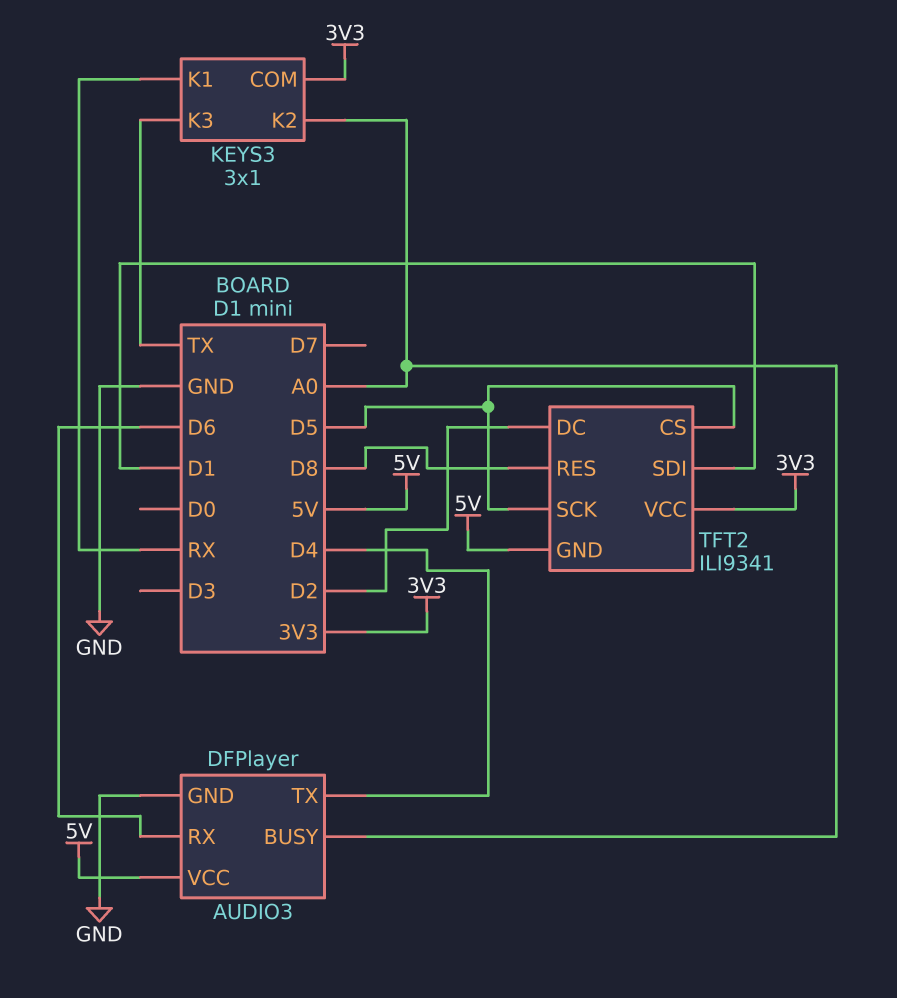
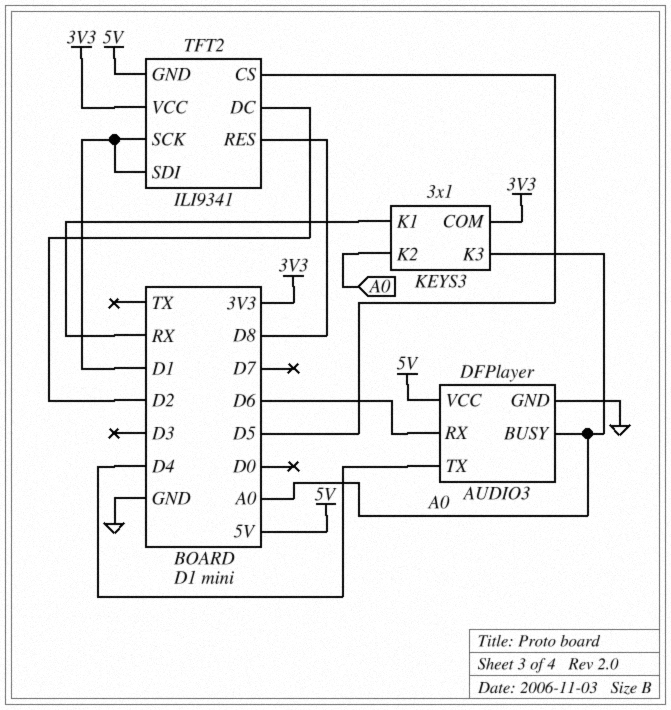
KEYS3 pin K3: TX -> A0
TFT2 pin SCK: D5 -> D1

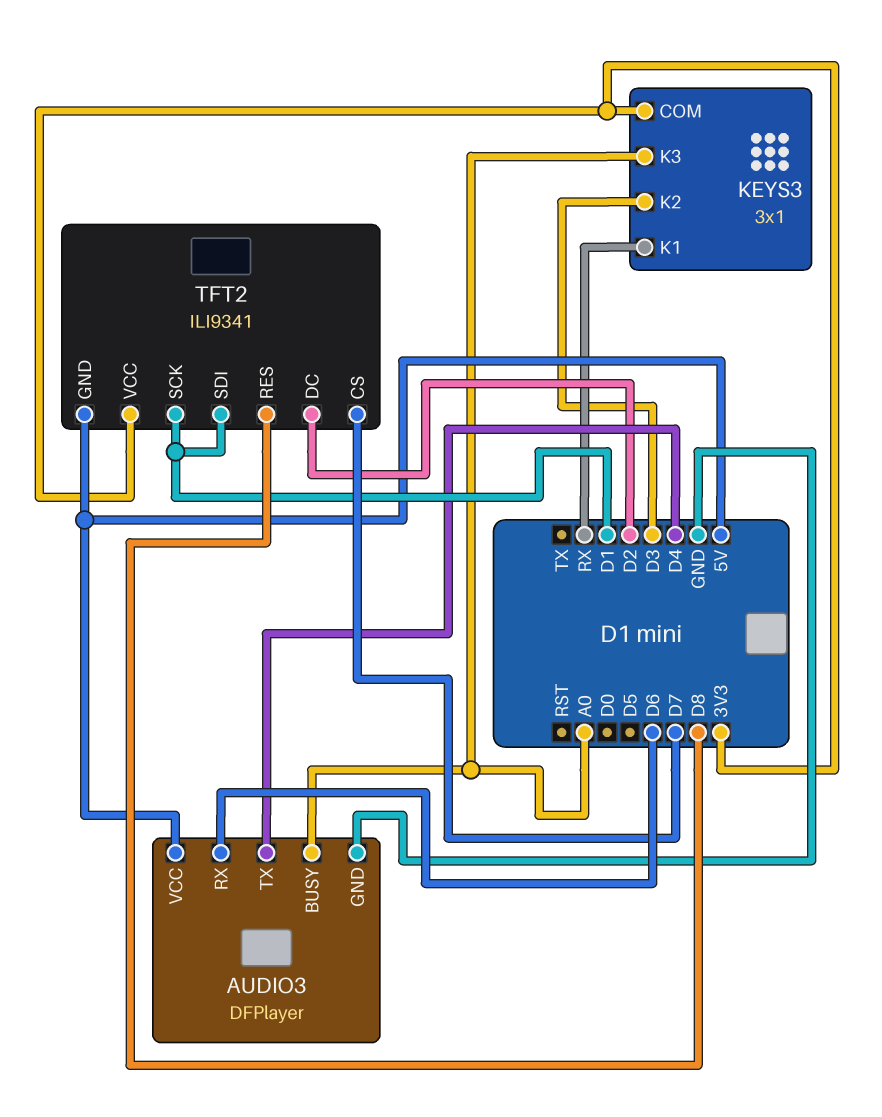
KEYS3 pin K2: A0 -> D3
TFT2 pin CS: D5 -> D7

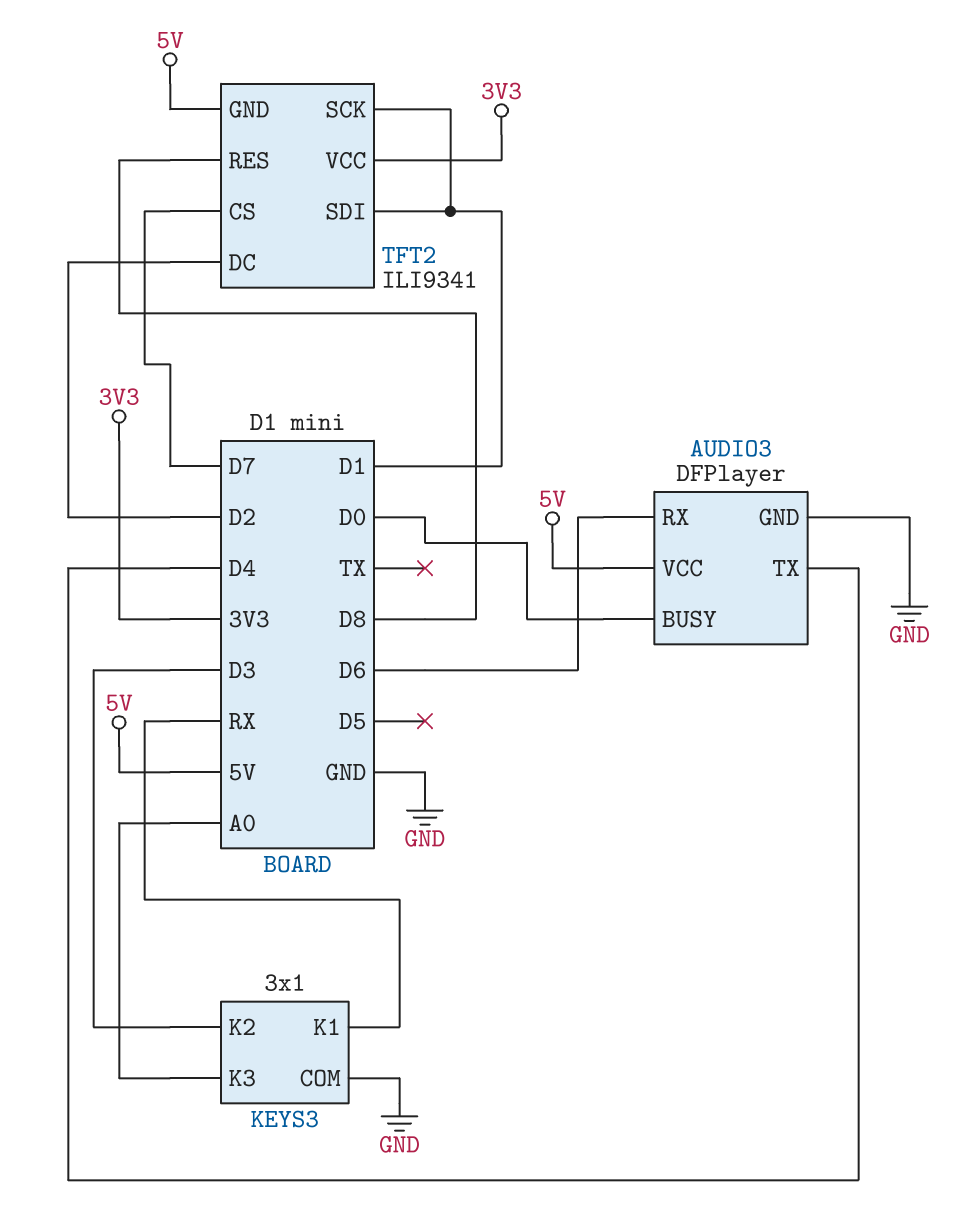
AUDIO3 pin BUSY: A0 -> D0
KEYS3 pin COM: 3V3 -> GND

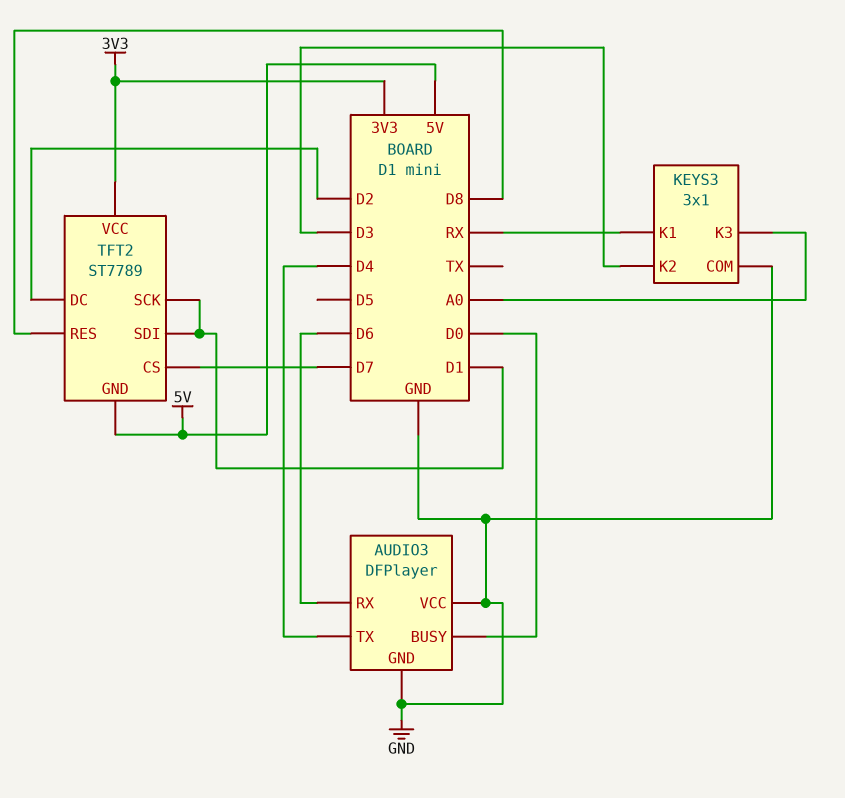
AUDIO3 pin VCC: 5V -> GND
TFT2: ILI9341 -> ST7789

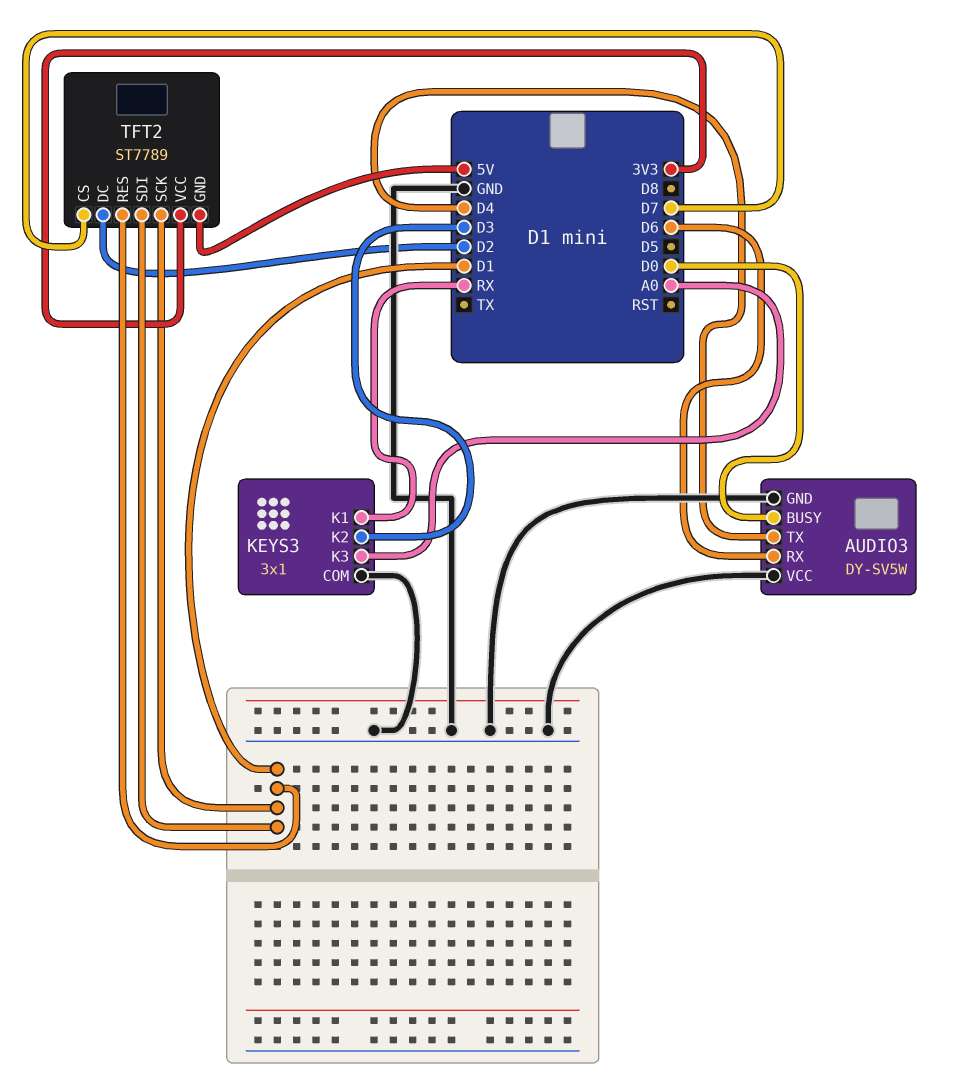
AUDIO3: DFPlayer -> DY-SV5W
TFT2 pin RES: D8 -> D1

